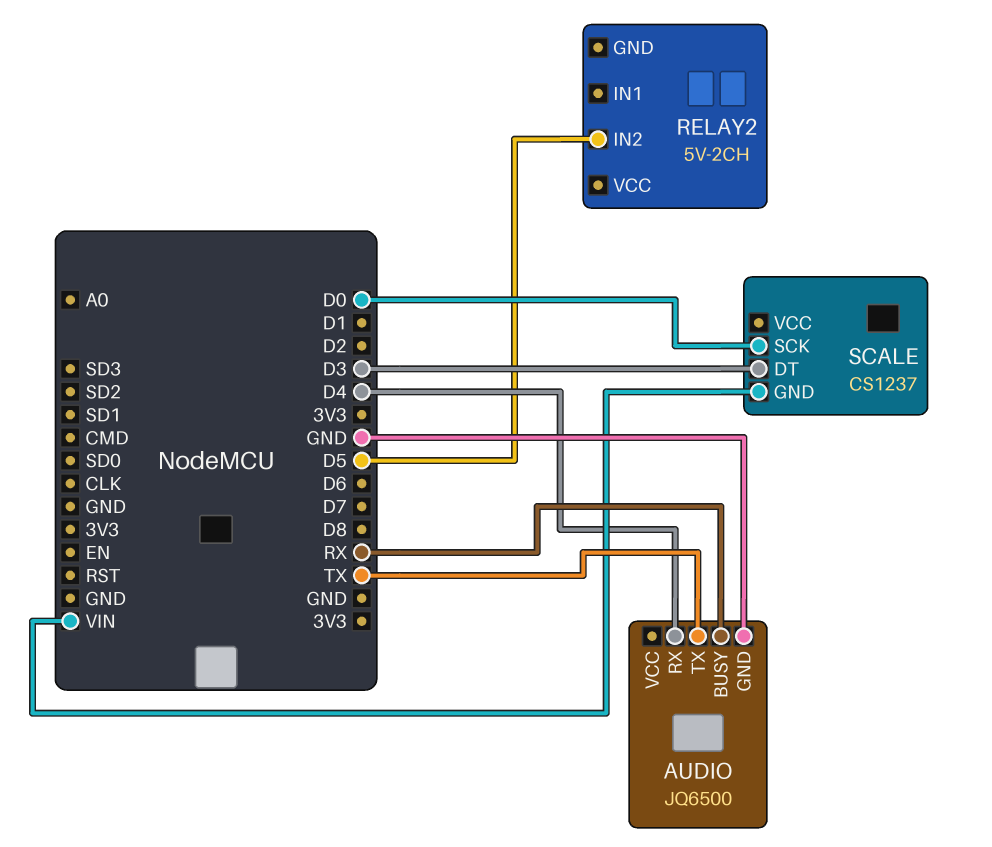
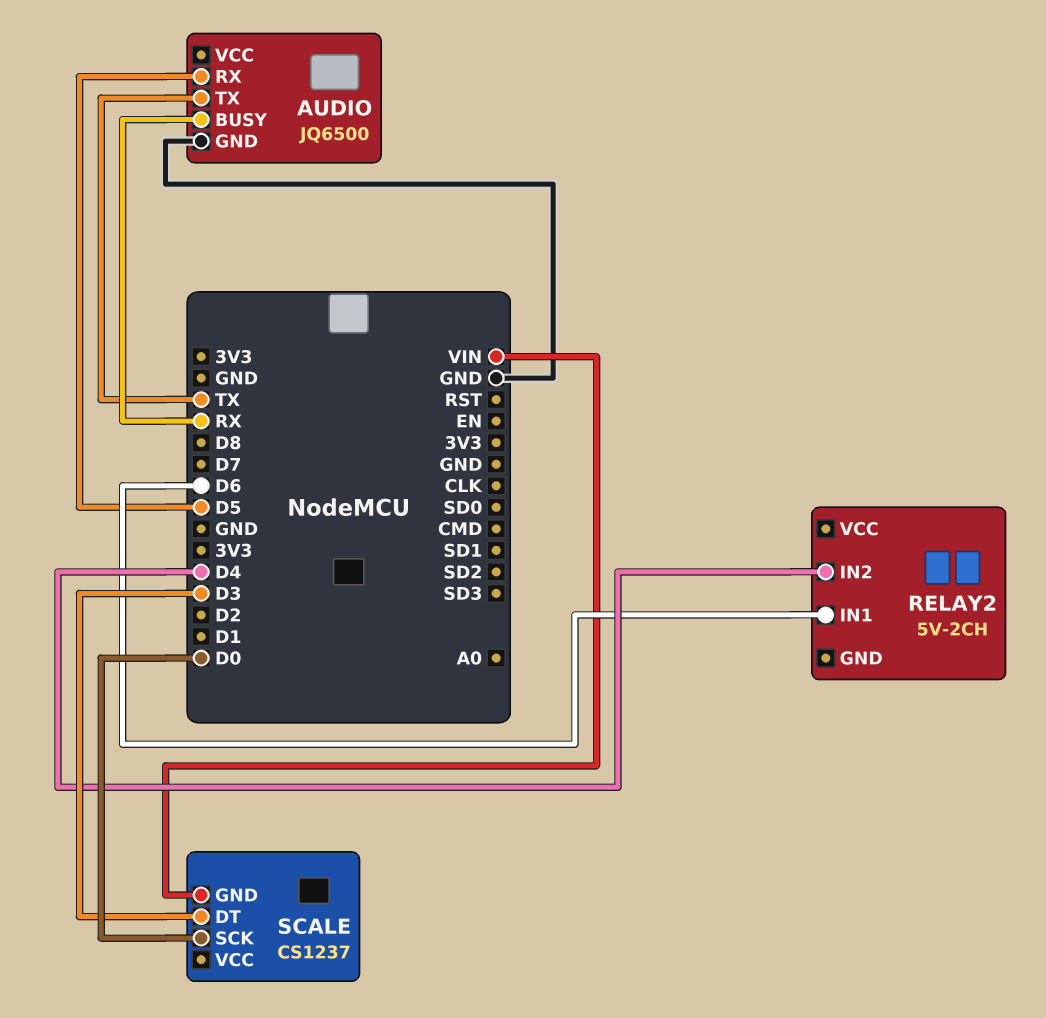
AUDIO pin RX: D4 -> D5
RELAY2 pin IN1: none -> D6
RELAY2 pin IN2: D5 -> D4

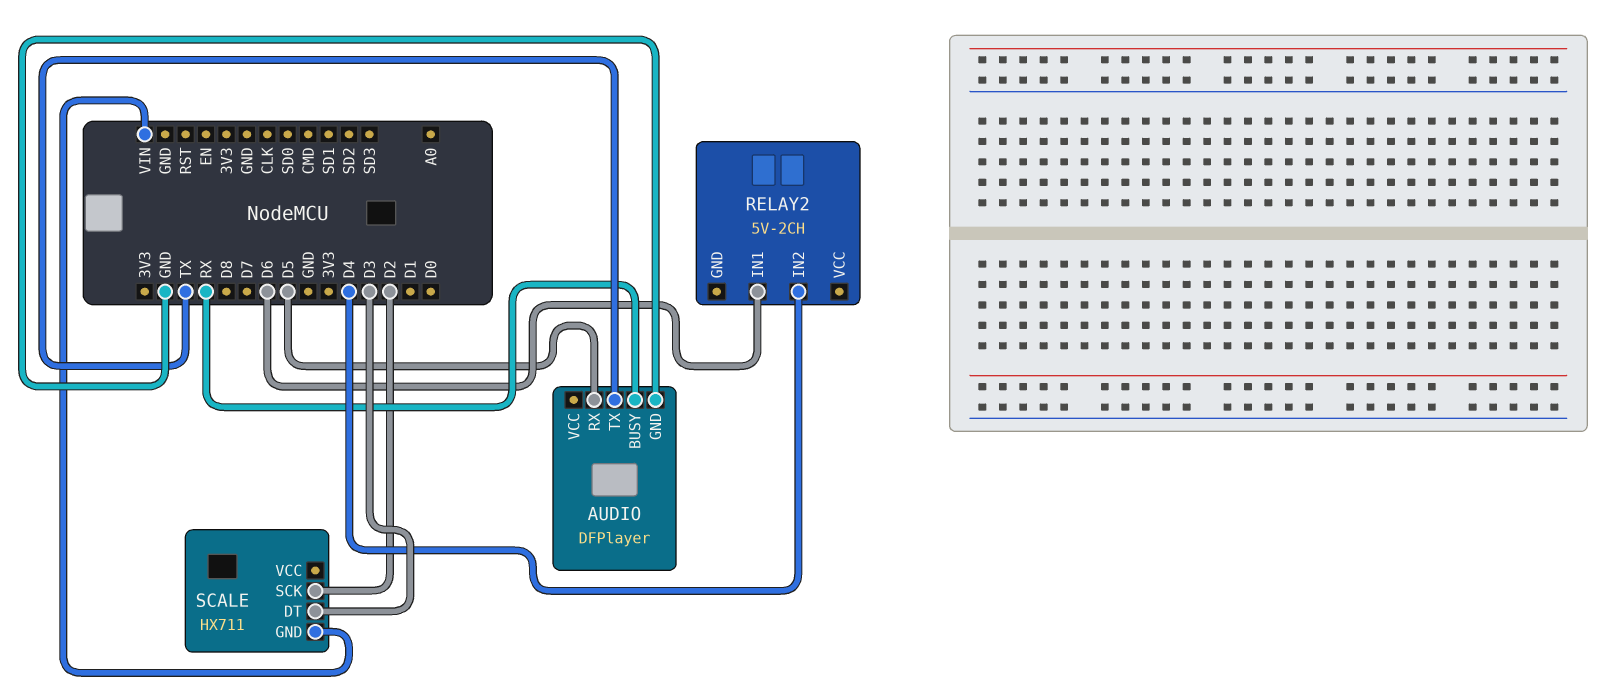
AUDIO: JQ6500 -> DFPlayer
SCALE: CS1237 -> HX711
SCALE pin SCK: D0 -> D2

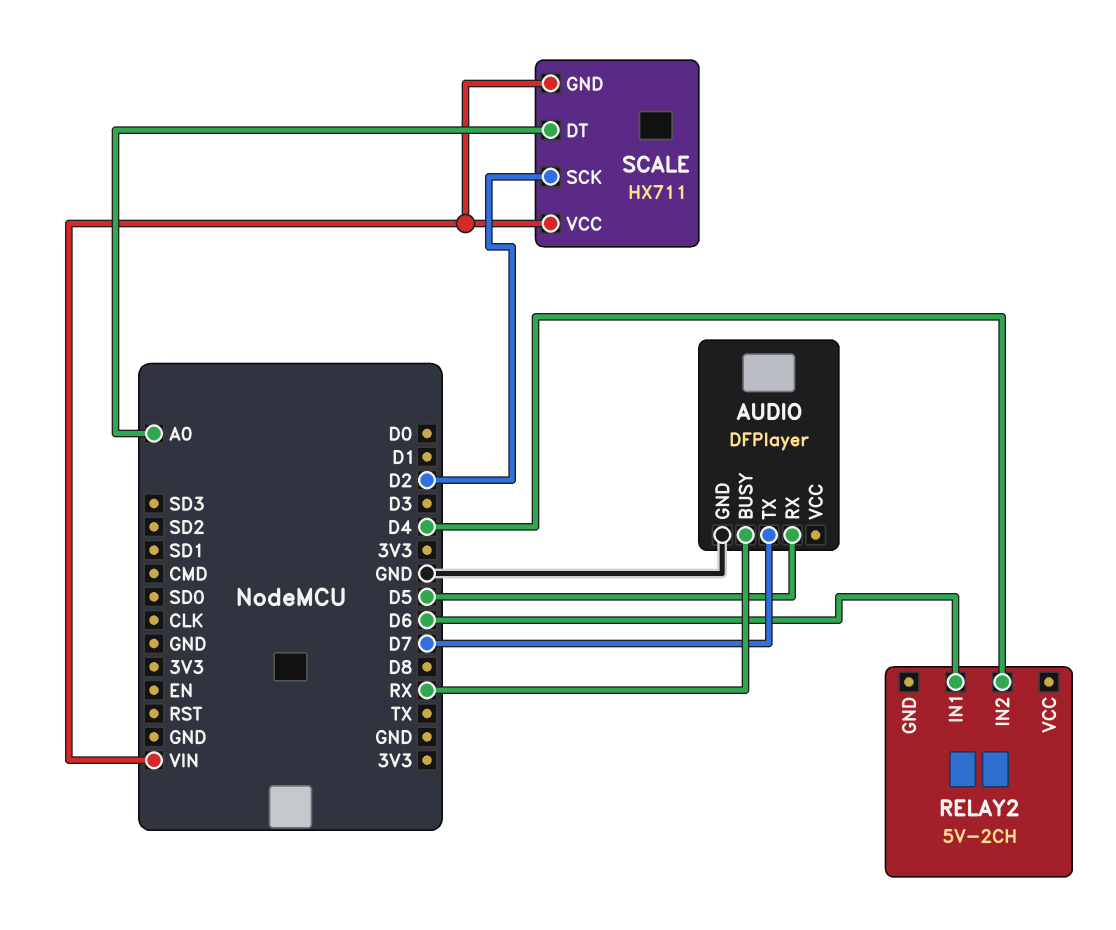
AUDIO pin TX: TX -> D7
SCALE pin DT: D3 -> A0
SCALE pin VCC: none -> VIN

